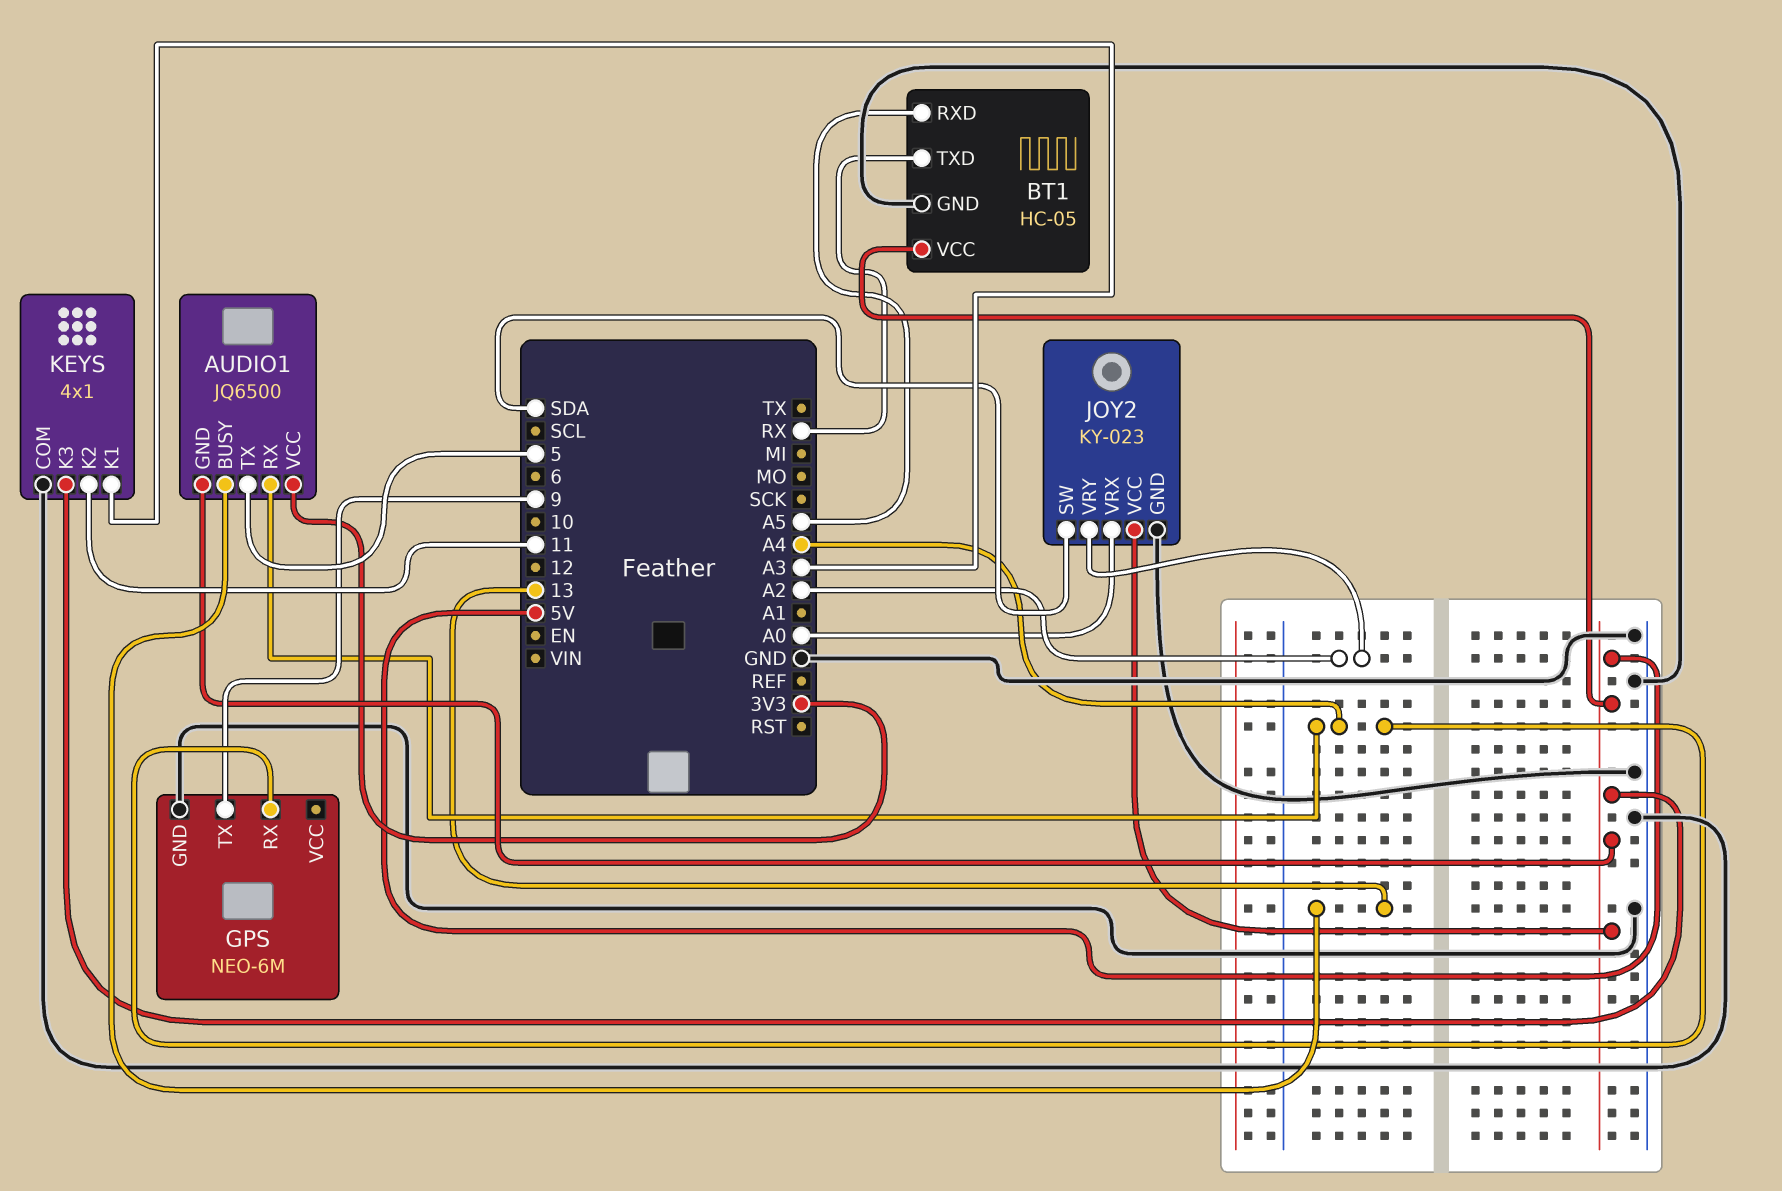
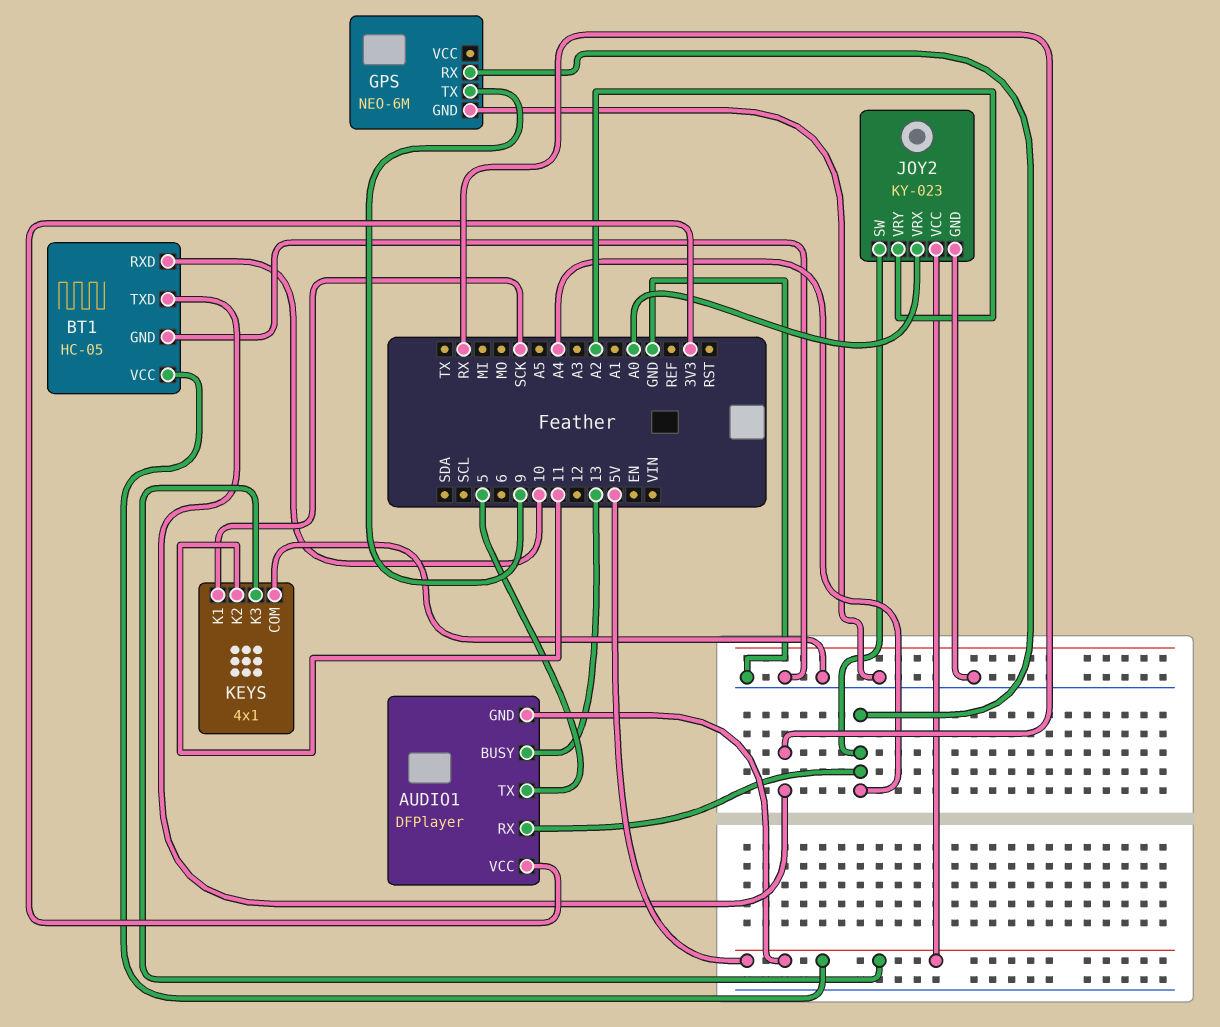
AUDIO1: JQ6500 -> DFPlayer
BT1 pin RXD: A5 -> 10
JOY2 pin SW: SDA -> A4
KEYS pin K1: A3 -> SCK

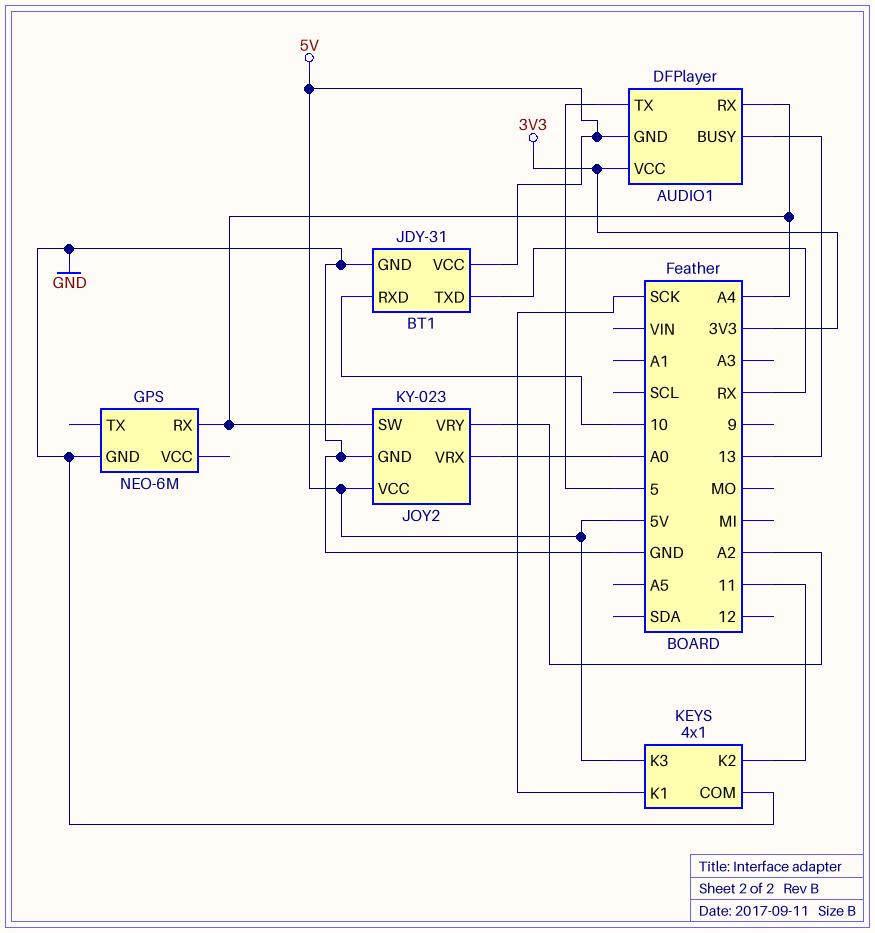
BT1: HC-05 -> JDY-31
GPS pin TX: 9 -> none

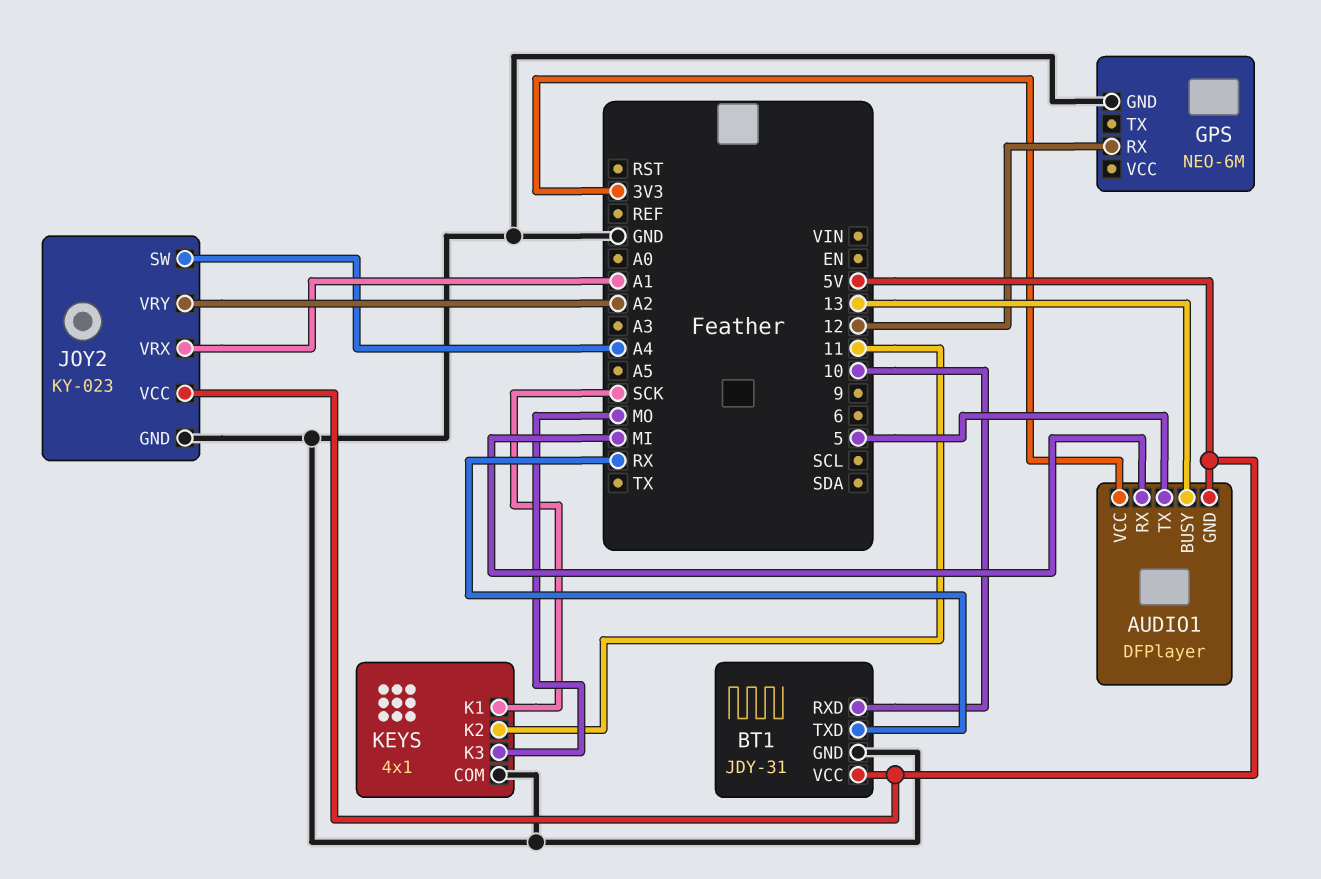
AUDIO1 pin RX: A4 -> MI
GPS pin RX: A4 -> 12
JOY2 pin VRX: A0 -> A1
KEYS pin K3: 5V -> MO

